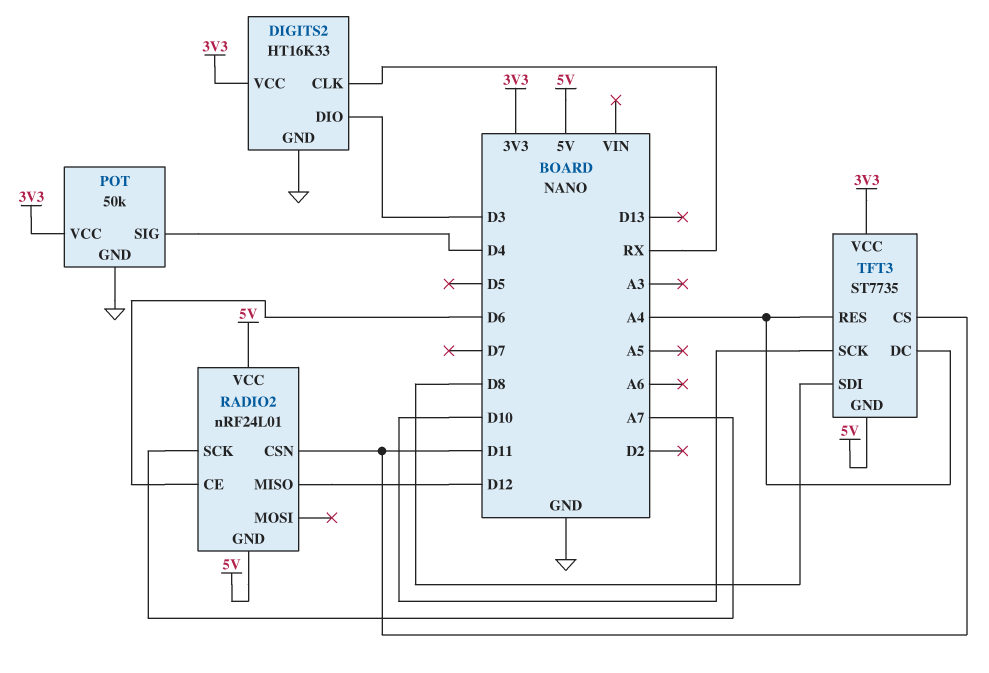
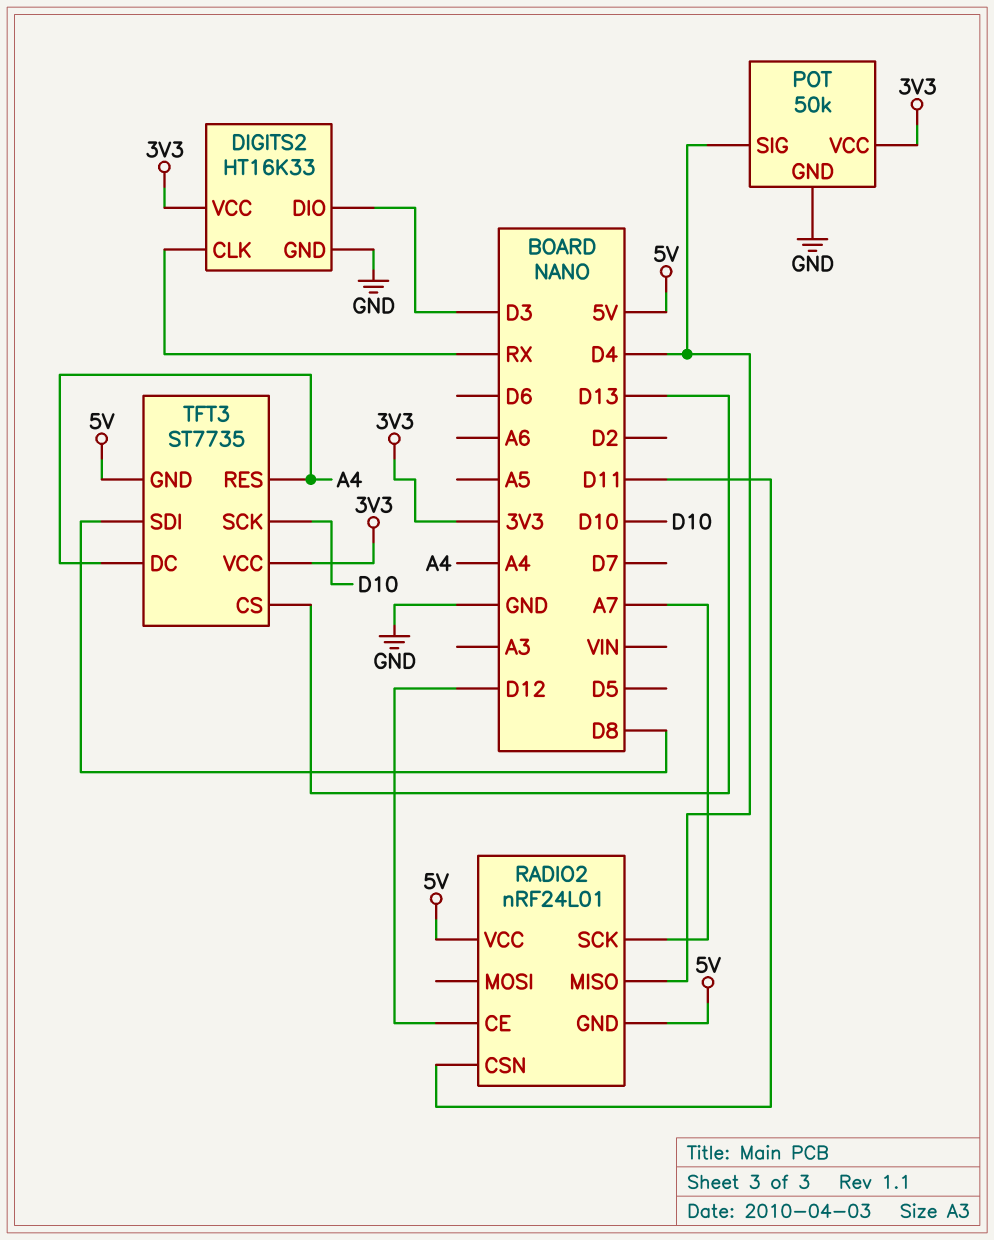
RADIO2 pin CE: D6 -> D12
RADIO2 pin MISO: D12 -> D4
TFT3 pin CS: D11 -> D13

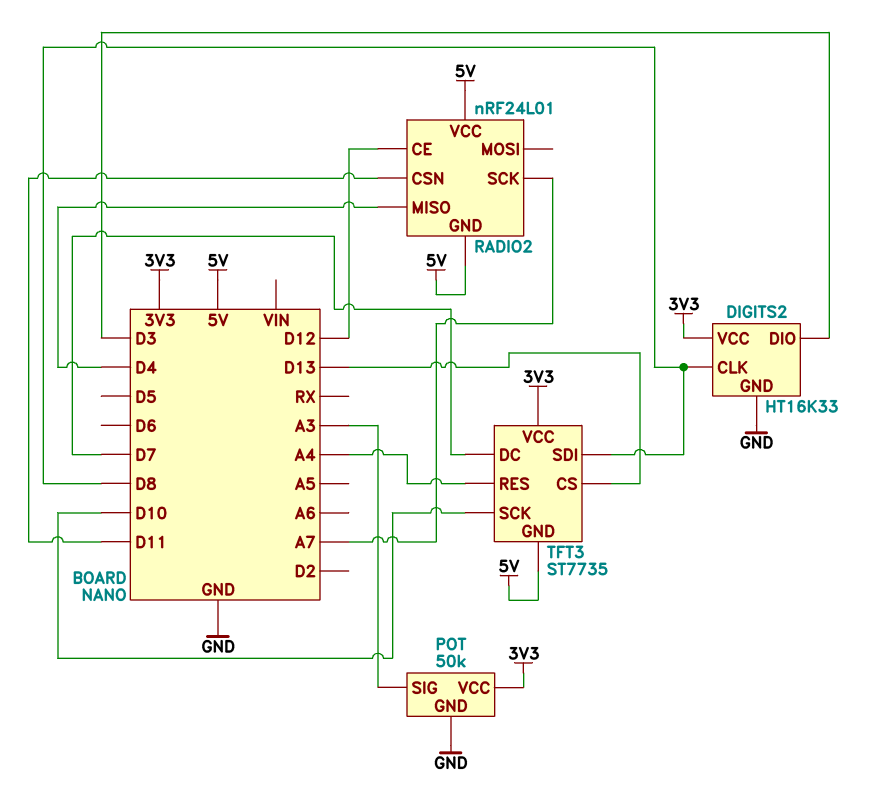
DIGITS2 pin CLK: RX -> D8
POT pin SIG: D4 -> A3
TFT3 pin DC: A4 -> D7

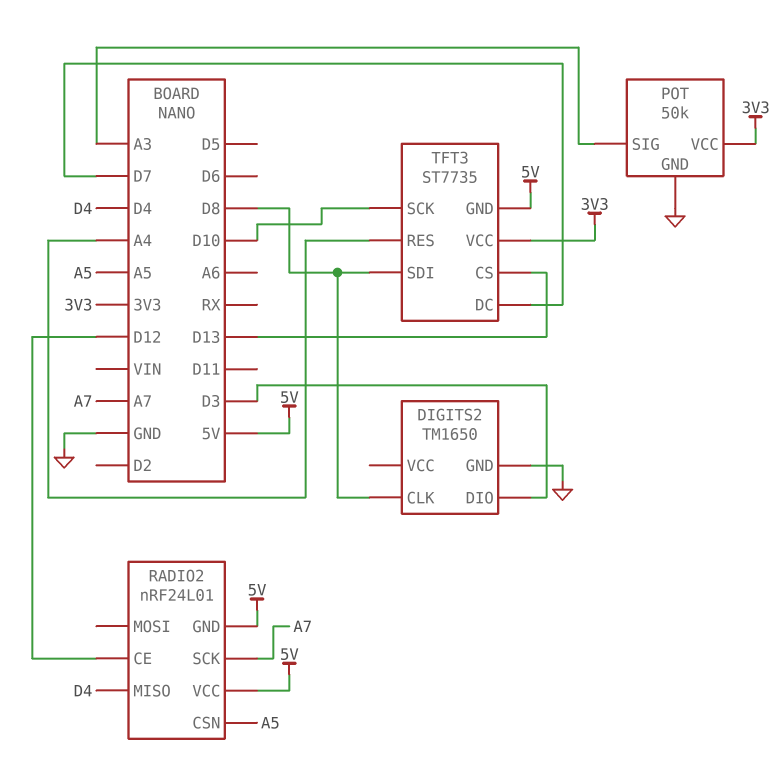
DIGITS2: HT16K33 -> TM1650
DIGITS2 pin VCC: 3V3 -> none
RADIO2 pin CSN: D11 -> A5

